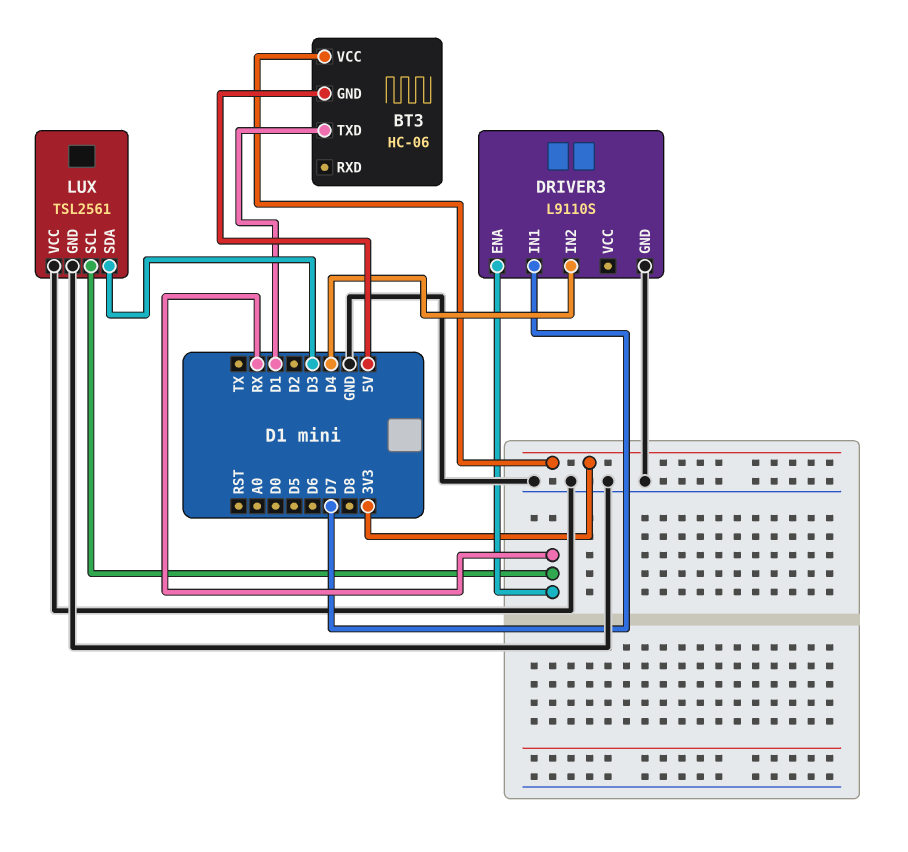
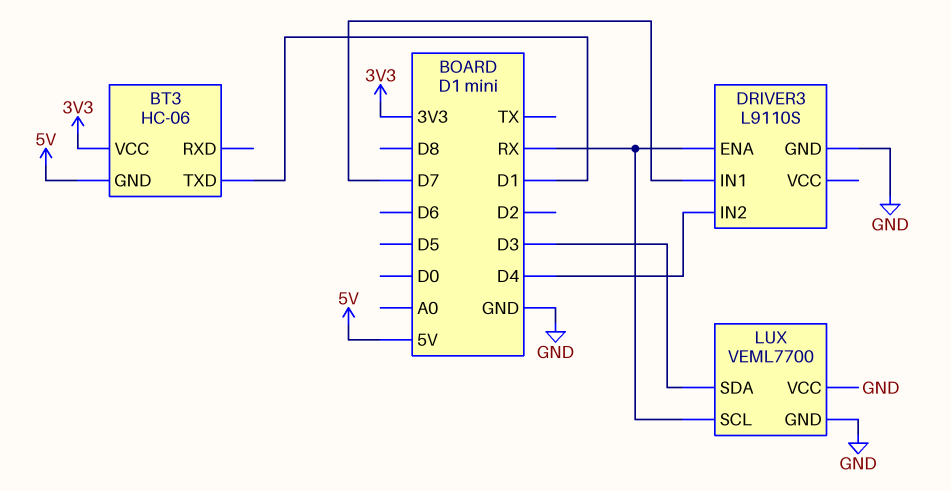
LUX: TSL2561 -> VEML7700

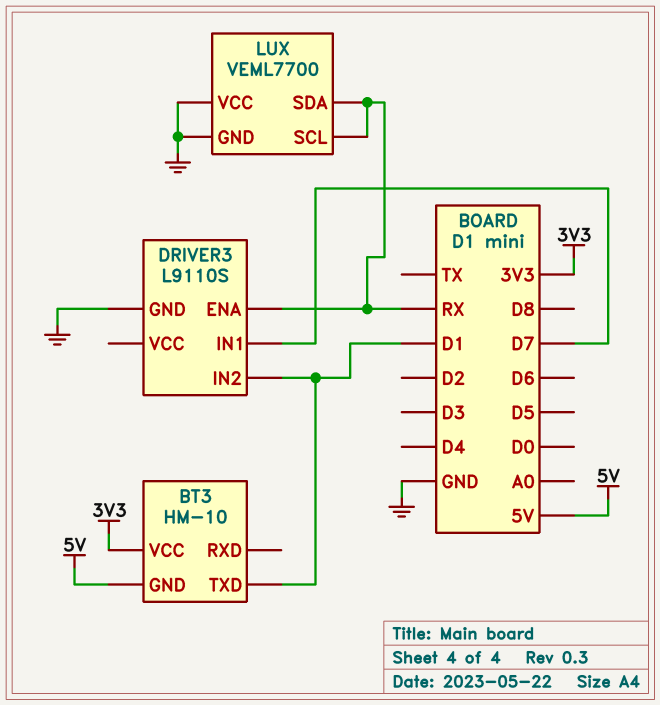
BT3: HC-06 -> HM-10
DRIVER3 pin IN2: D4 -> D1
LUX pin SDA: D3 -> RX

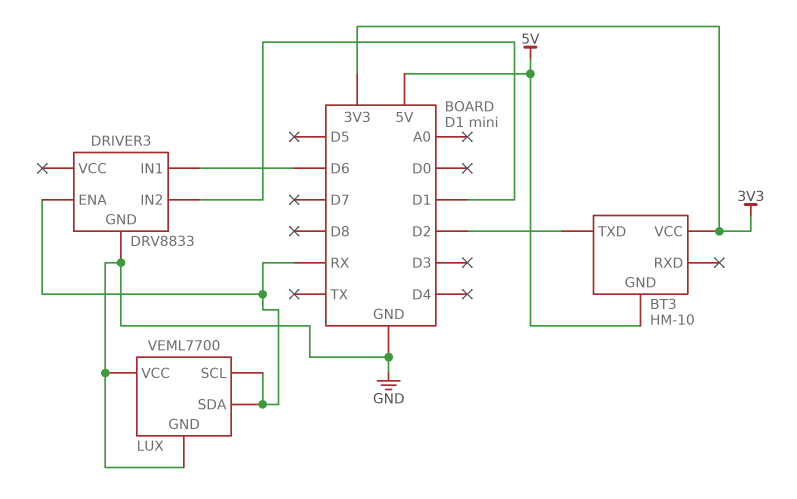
BT3 pin TXD: D1 -> D2
DRIVER3: L9110S -> DRV8833
DRIVER3 pin IN1: D7 -> D6

